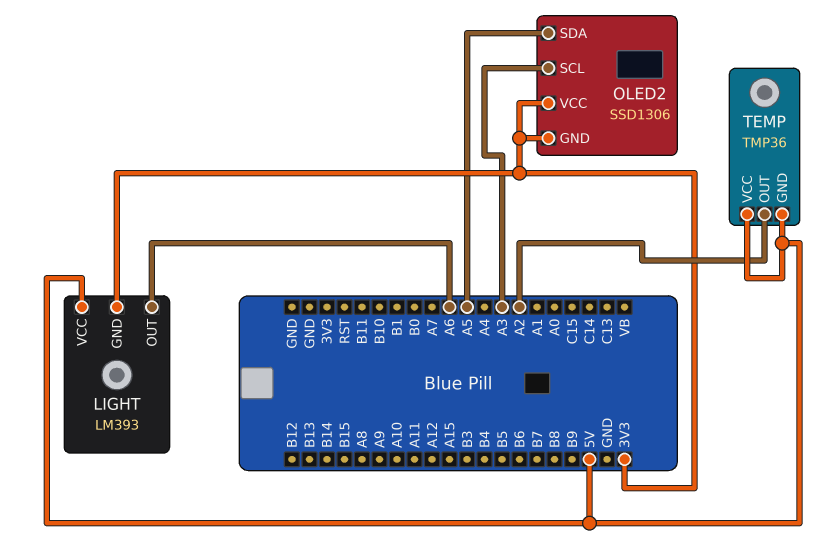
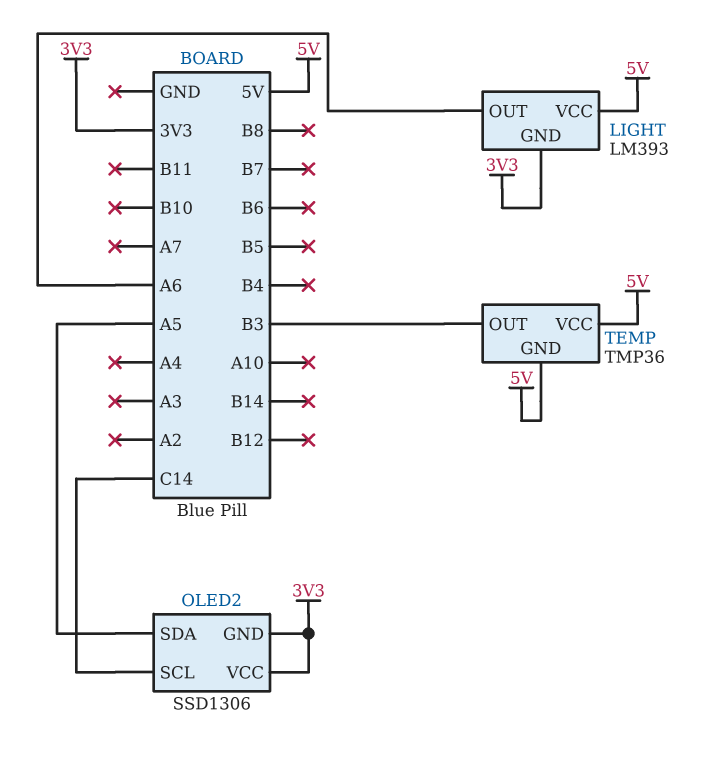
OLED2 pin SCL: A3 -> C14
TEMP pin OUT: A2 -> B3

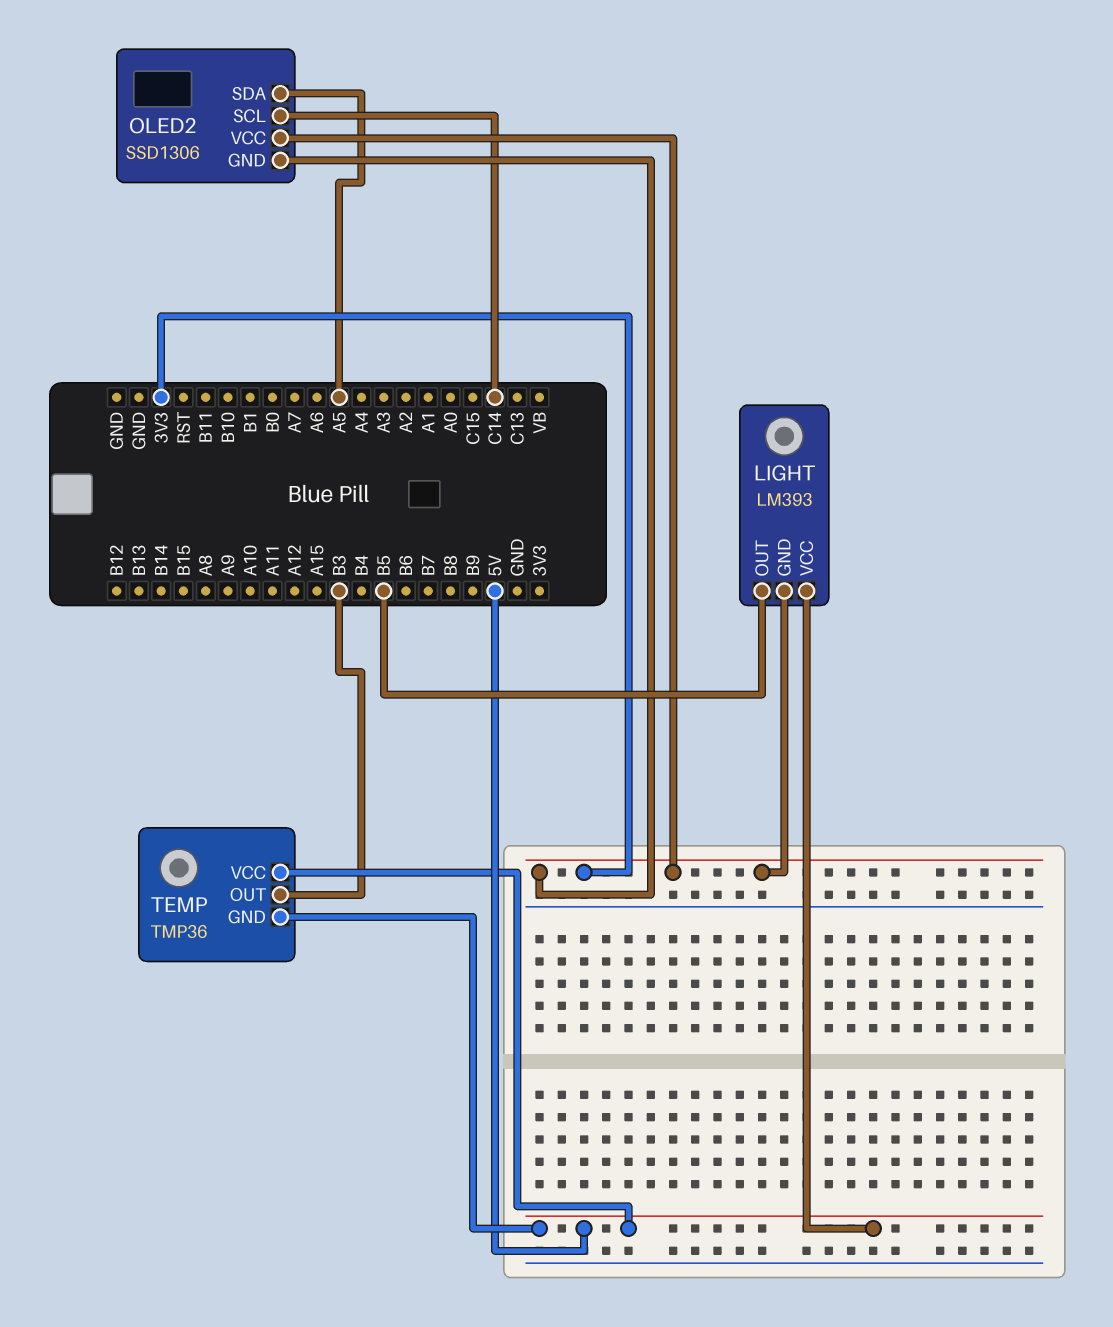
LIGHT pin OUT: A6 -> B5

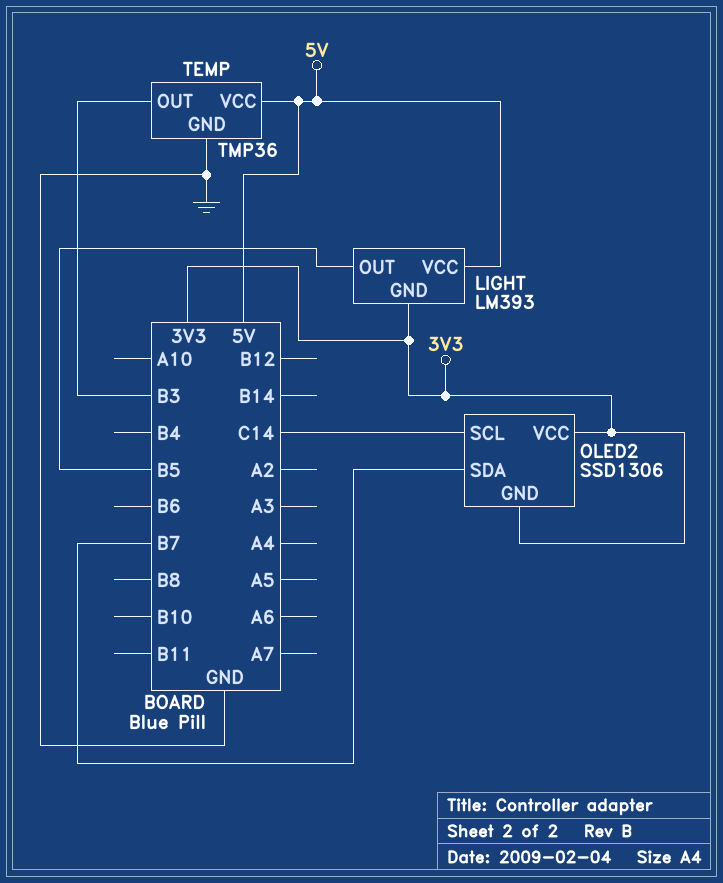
OLED2 pin SDA: A5 -> B7
TEMP pin GND: 5V -> GND

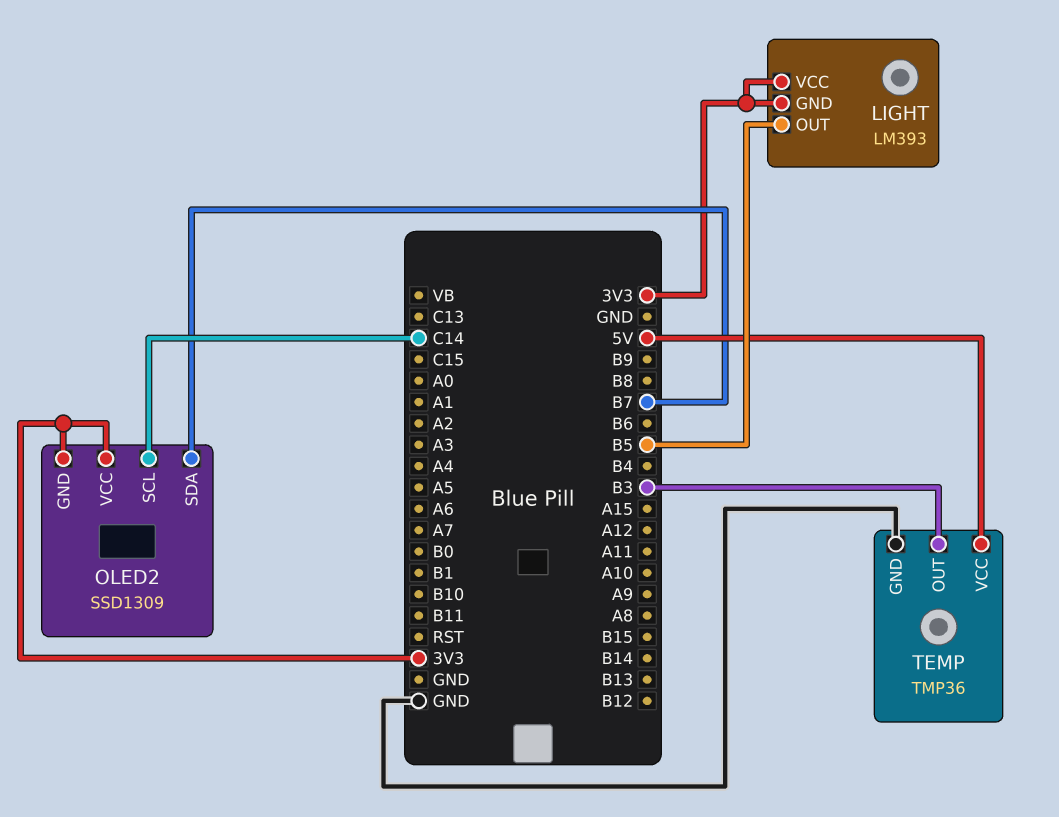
LIGHT pin VCC: 5V -> 3V3
OLED2: SSD1306 -> SSD1309

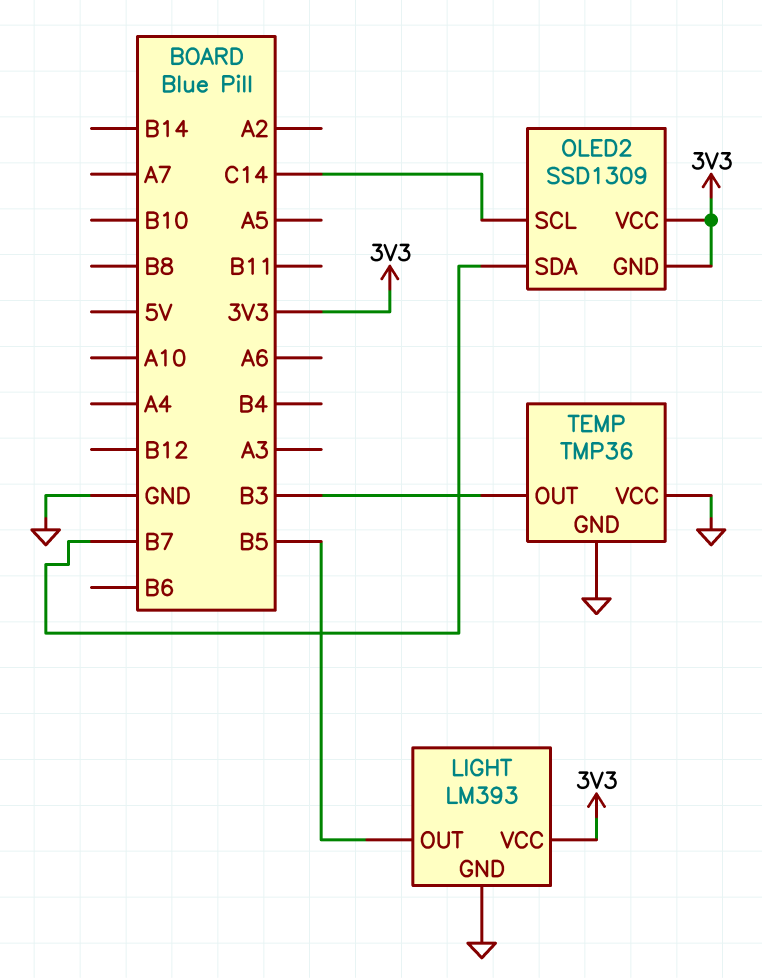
LIGHT pin GND: 3V3 -> GND
TEMP pin VCC: 5V -> GND

